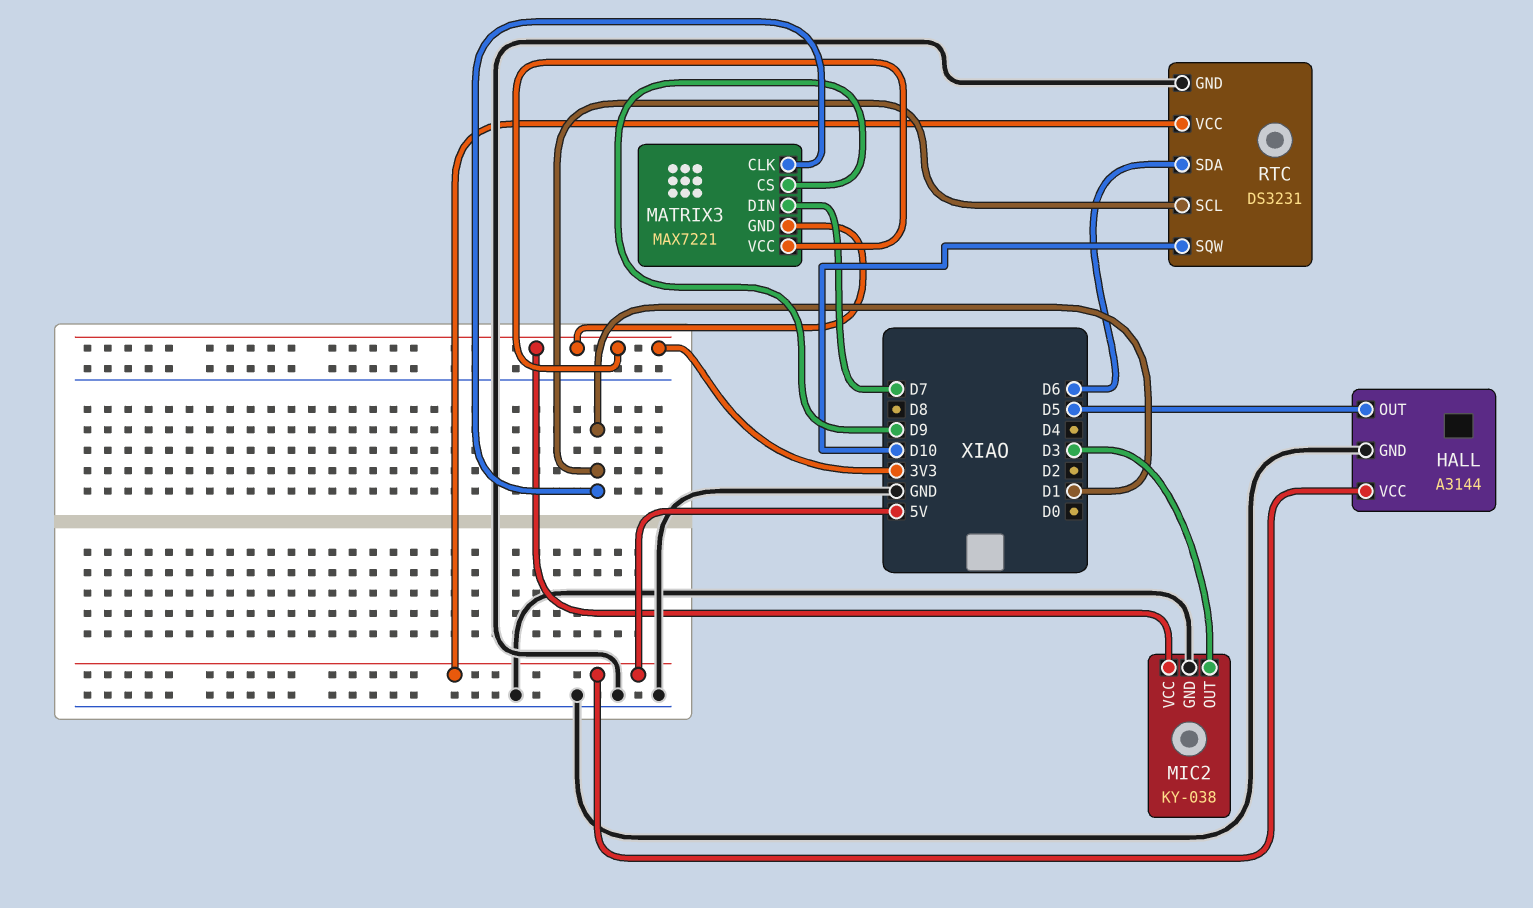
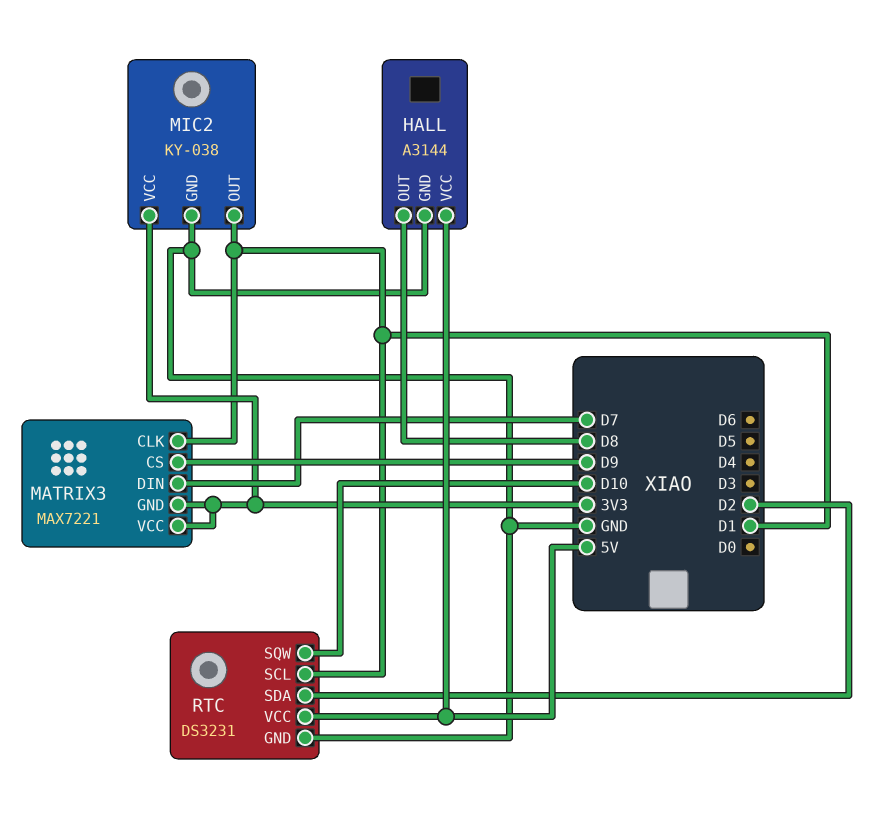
HALL pin OUT: D5 -> D8
MIC2 pin OUT: D3 -> D1
RTC pin SDA: D6 -> D2

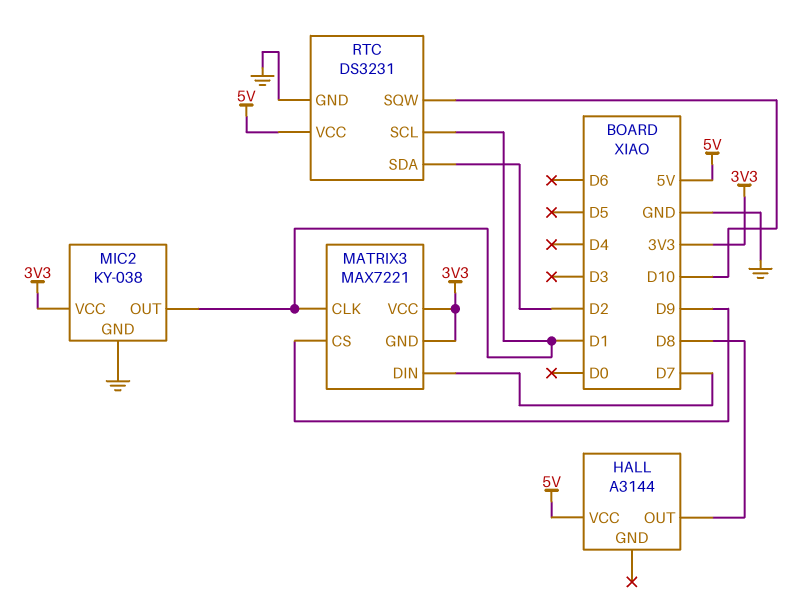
HALL pin GND: GND -> none

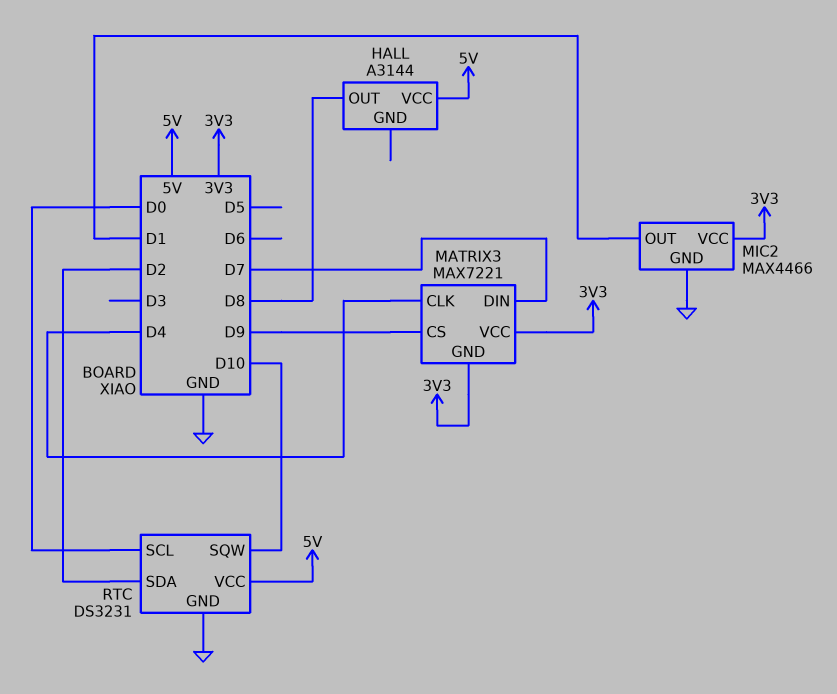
MATRIX3 pin CLK: D1 -> D4
MIC2: KY-038 -> MAX4466
RTC pin SCL: D1 -> D0

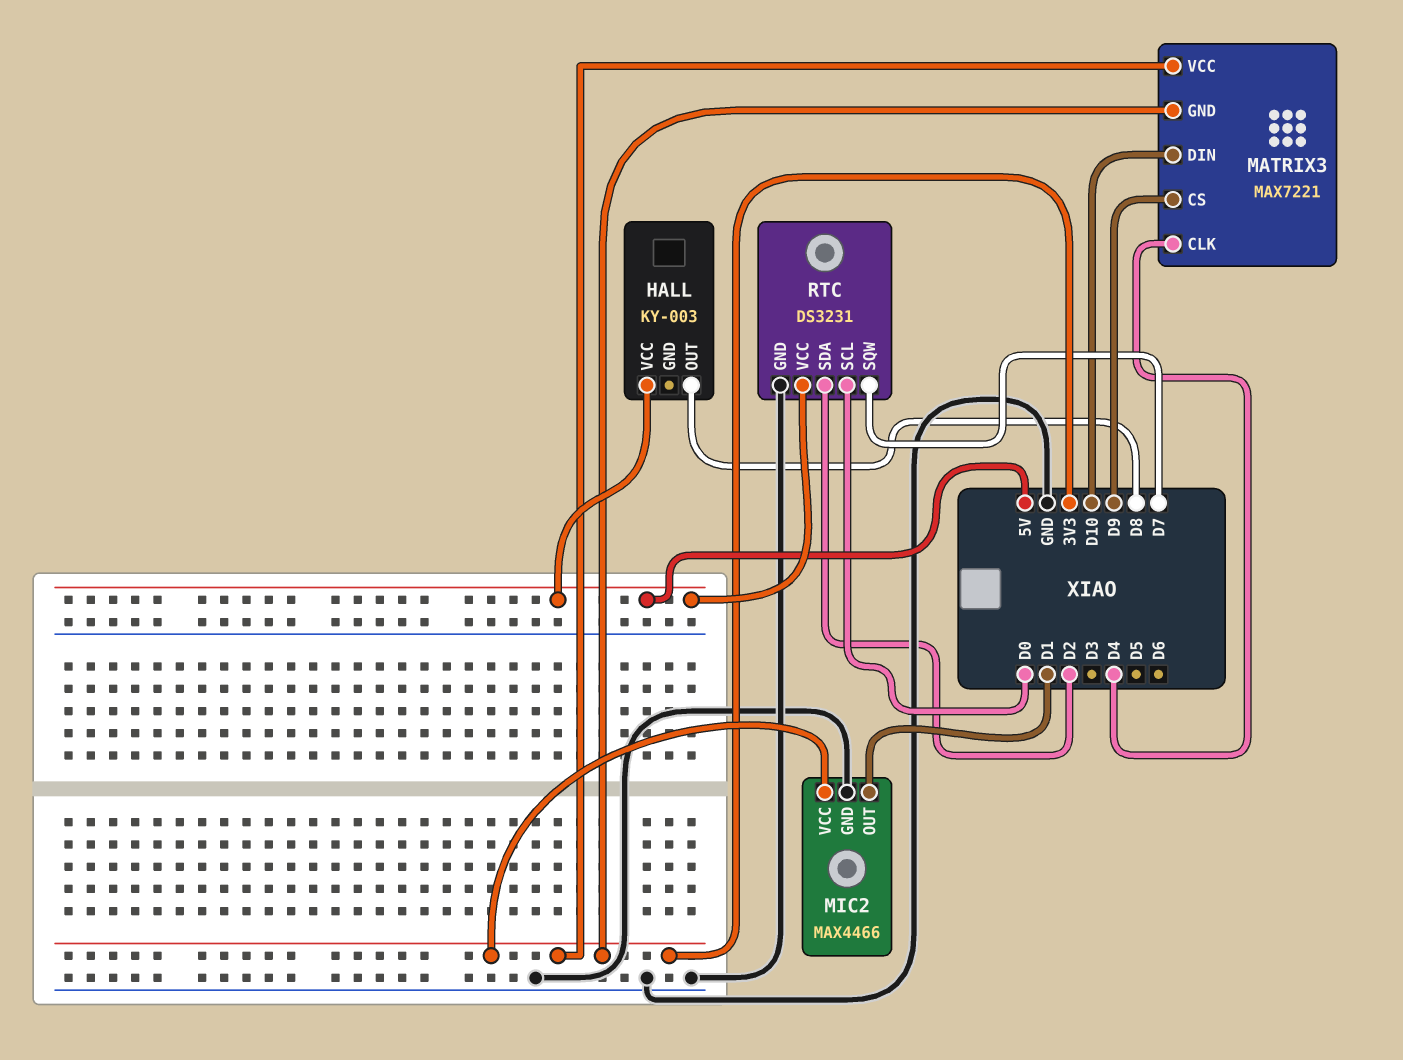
HALL: A3144 -> KY-003
MATRIX3 pin DIN: D7 -> D10
RTC pin SQW: D10 -> D7

